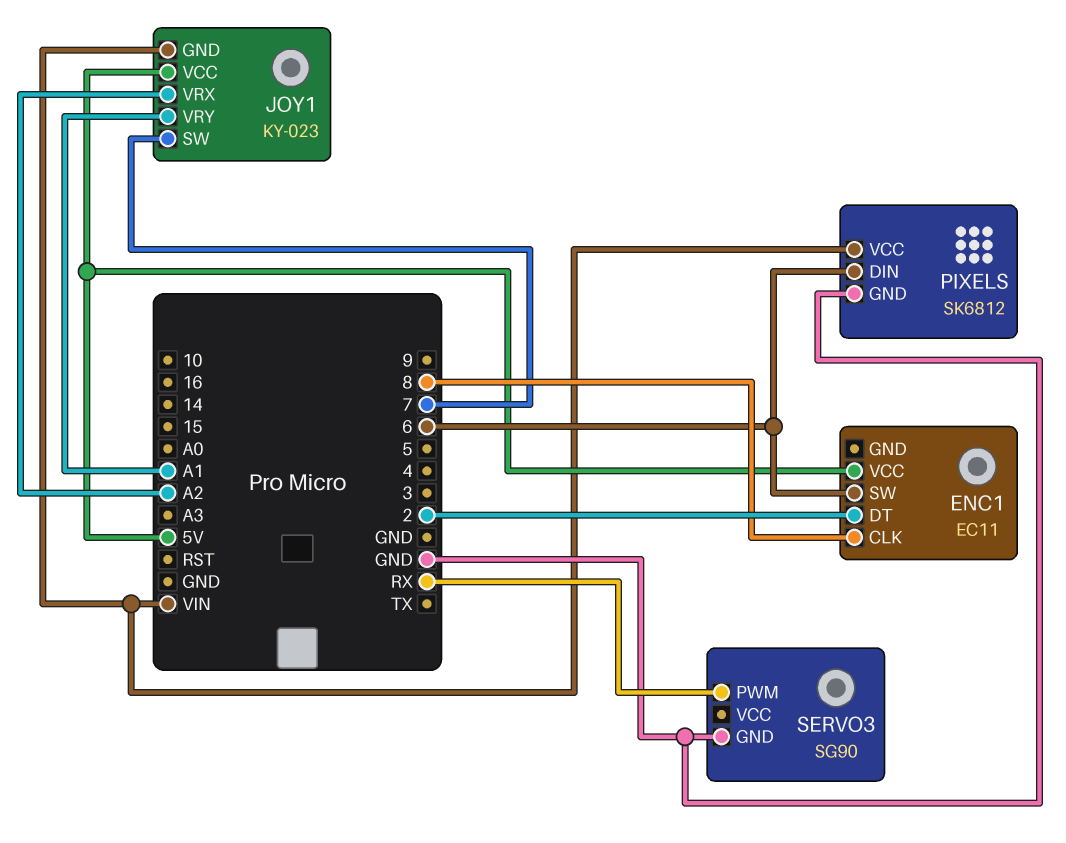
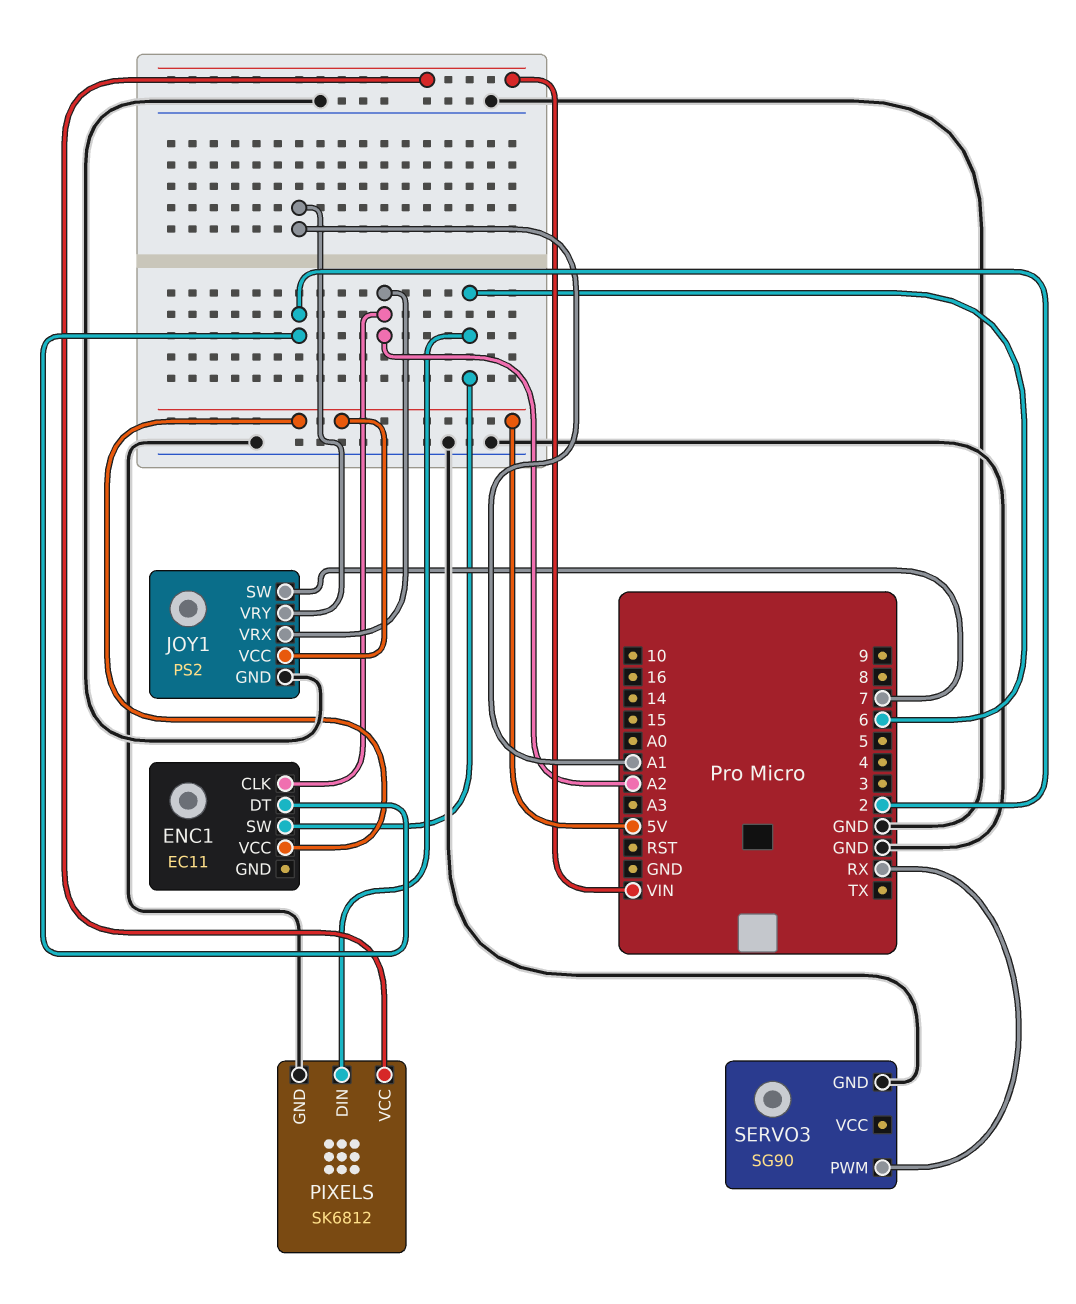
ENC1 pin CLK: 8 -> A2
JOY1: KY-023 -> PS2
JOY1 pin GND: VIN -> GND

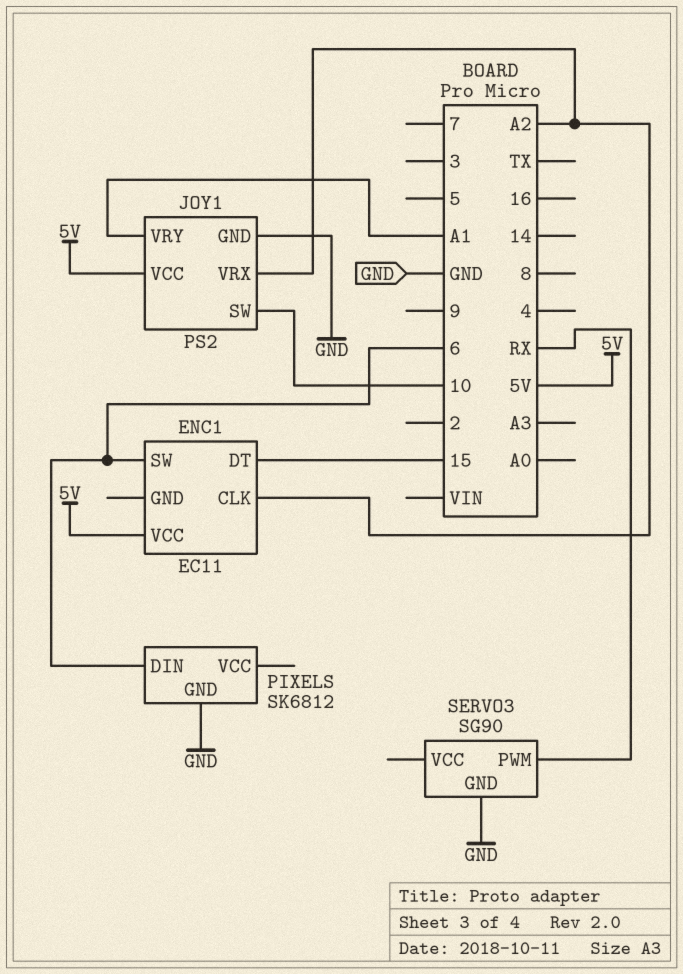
ENC1 pin DT: 2 -> 15
JOY1 pin SW: 7 -> 10
PIXELS pin VCC: VIN -> none

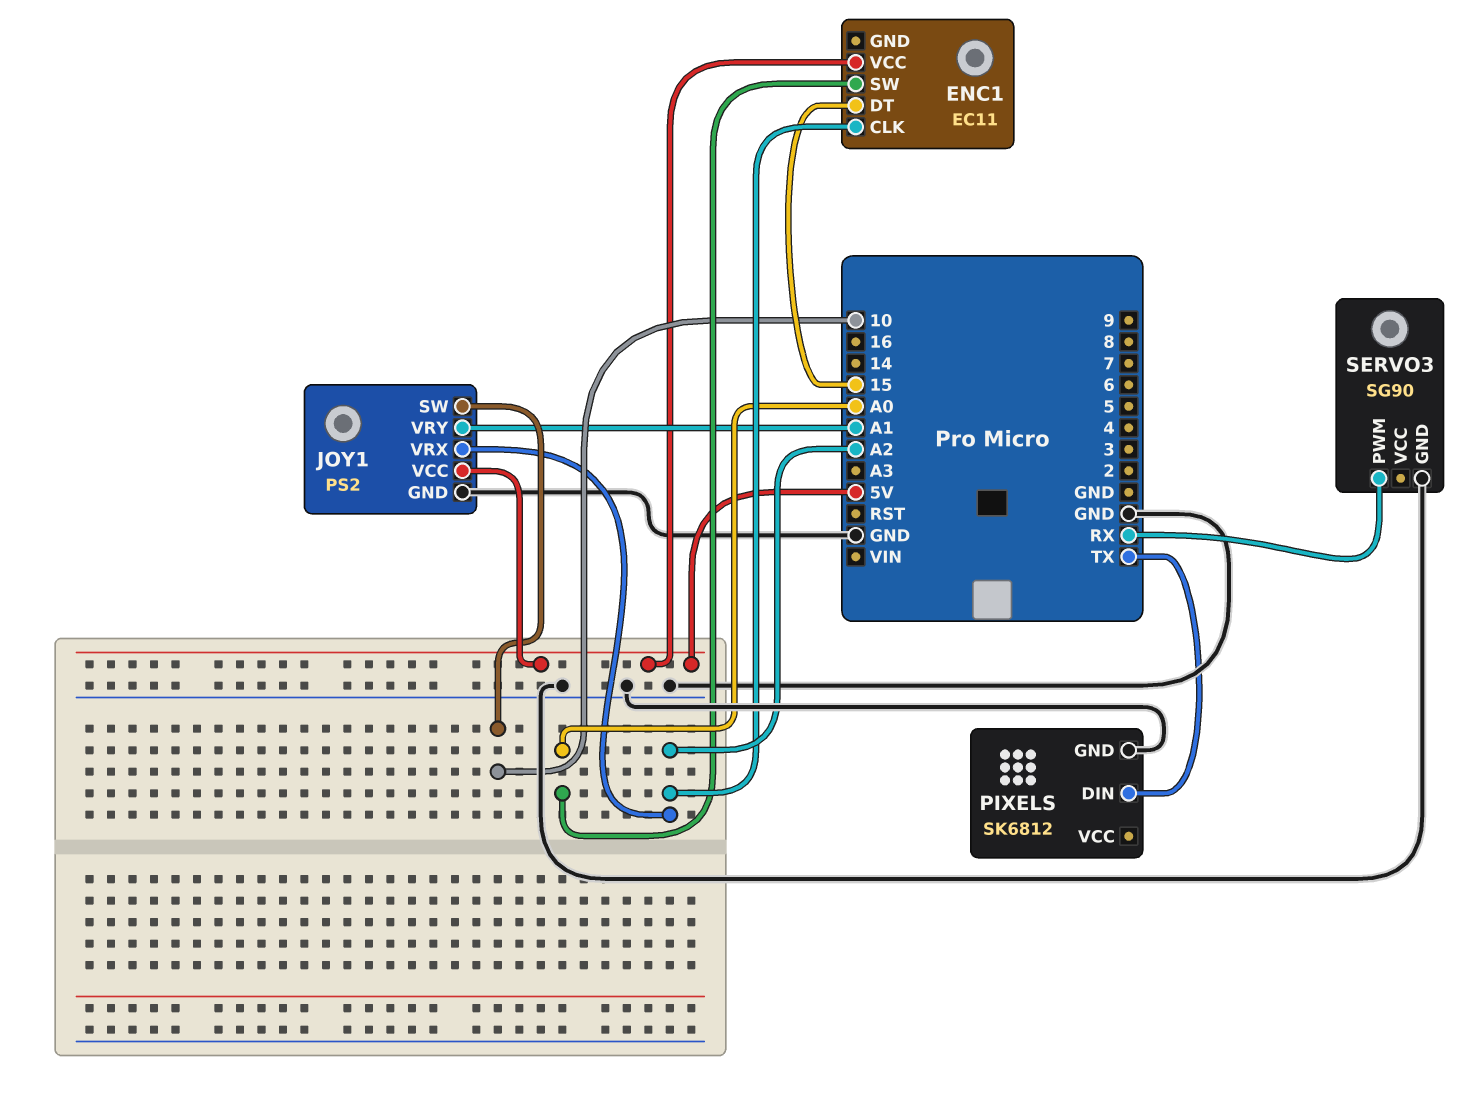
ENC1 pin SW: 6 -> A0
PIXELS pin DIN: 6 -> TX

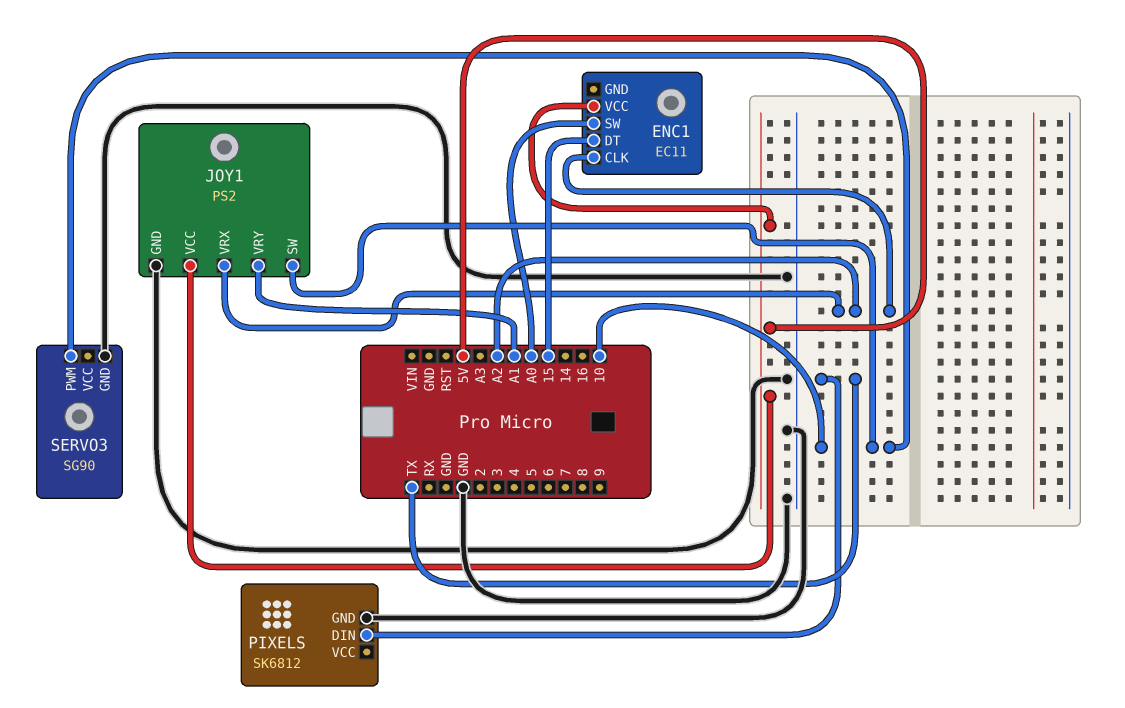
SERVO3 pin PWM: RX -> 10

